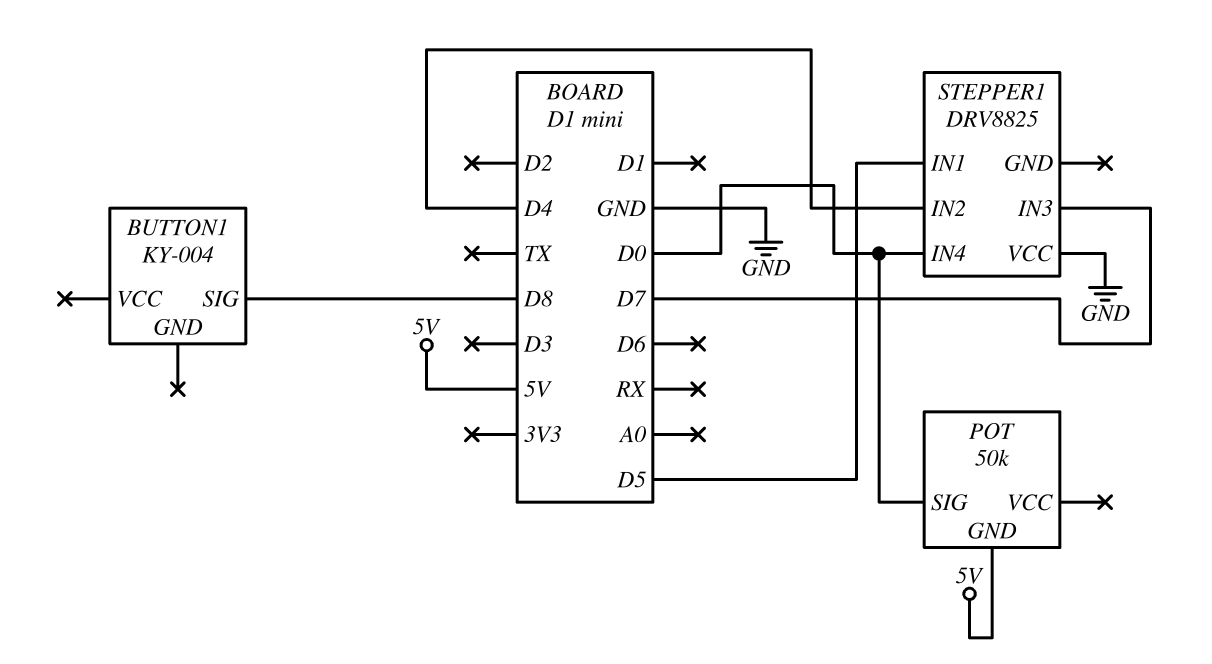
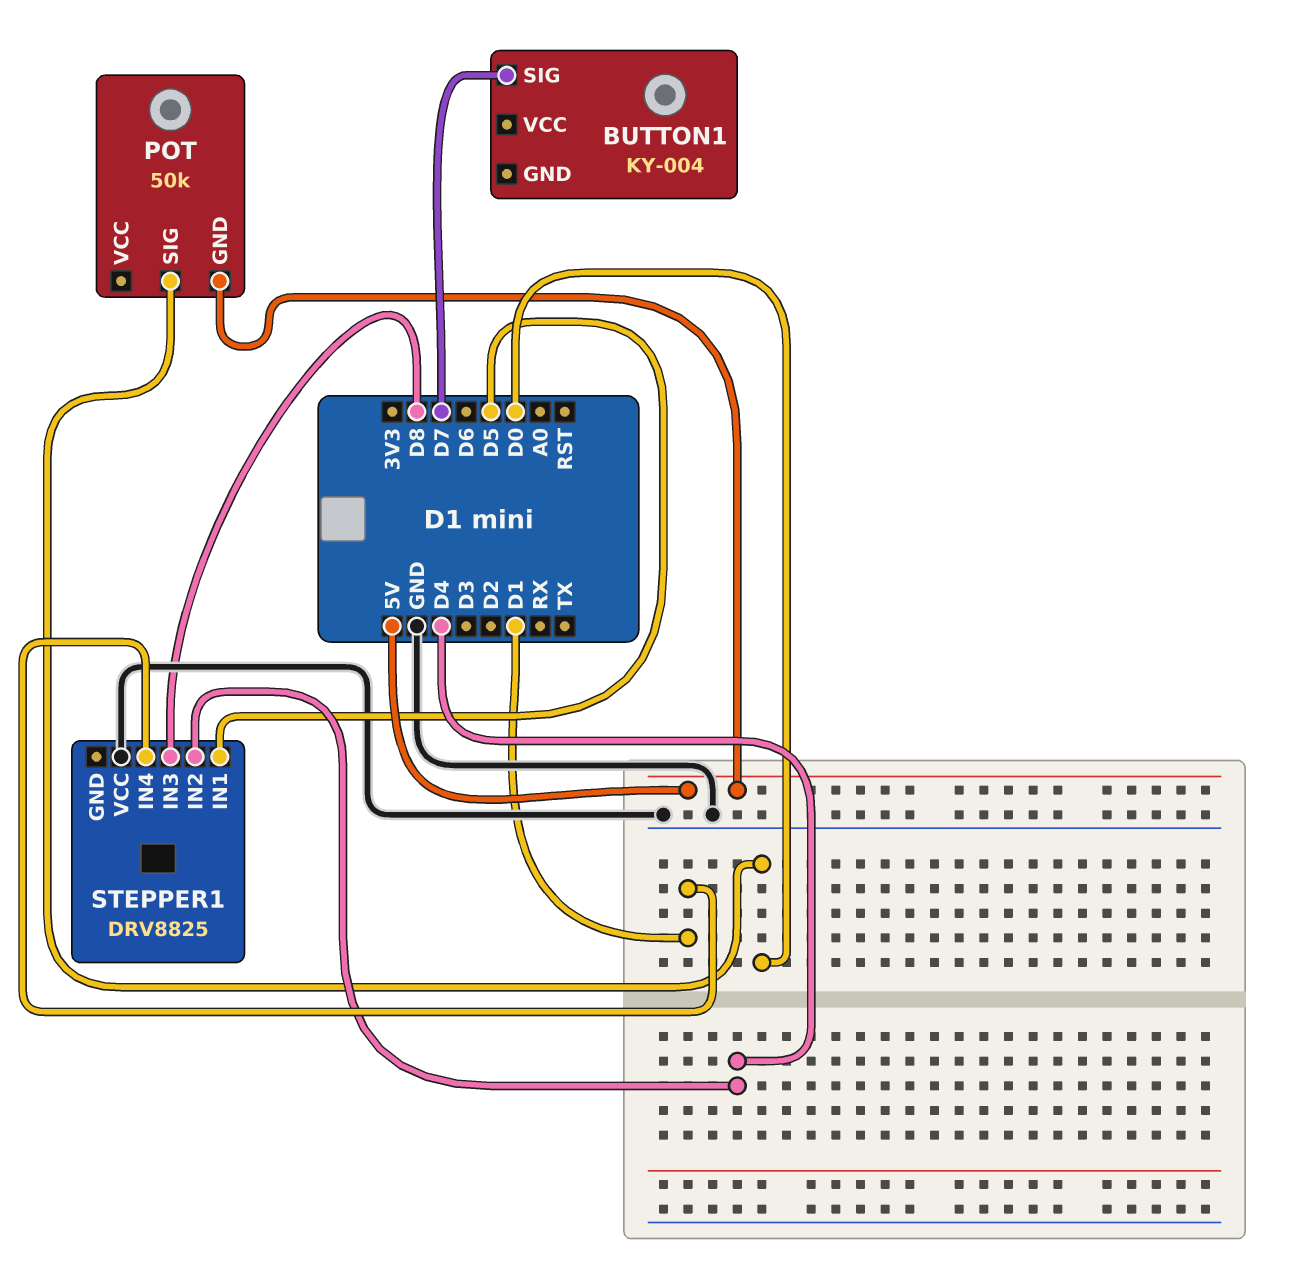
BUTTON1 pin SIG: D8 -> D7
STEPPER1 pin IN3: D7 -> D8
STEPPER1 pin IN4: D0 -> D1

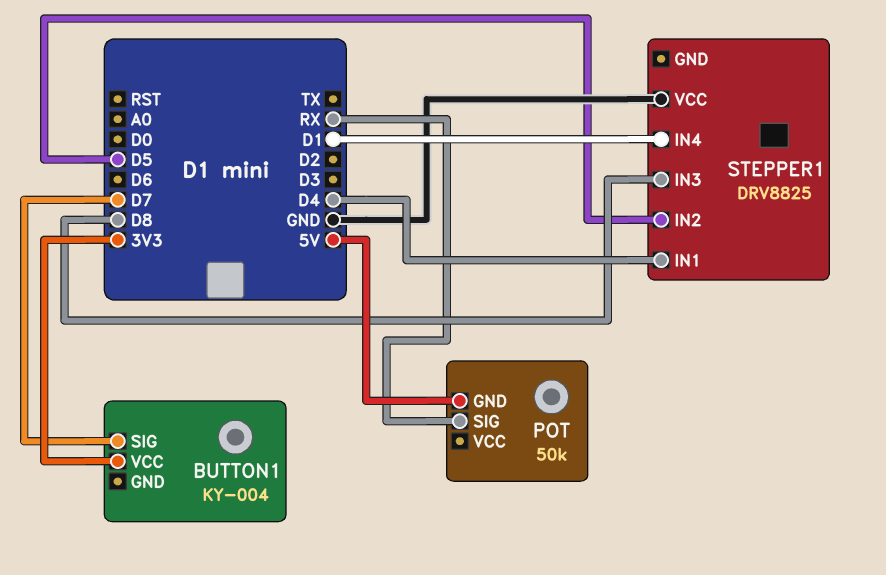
BUTTON1 pin VCC: none -> 3V3
POT pin SIG: D0 -> RX
STEPPER1 pin IN1: D5 -> D4
STEPPER1 pin IN2: D4 -> D5

